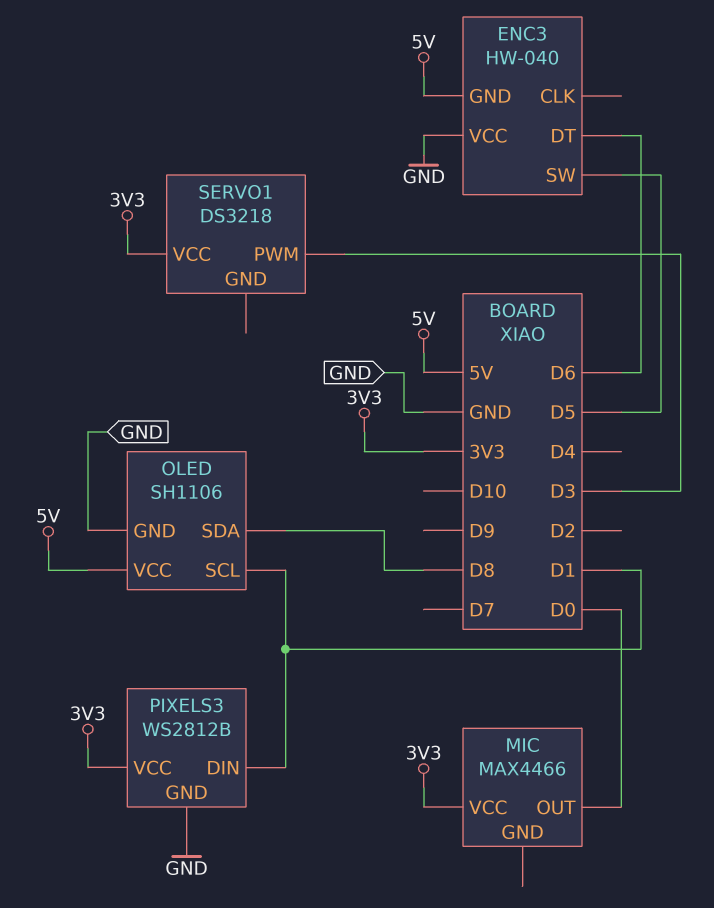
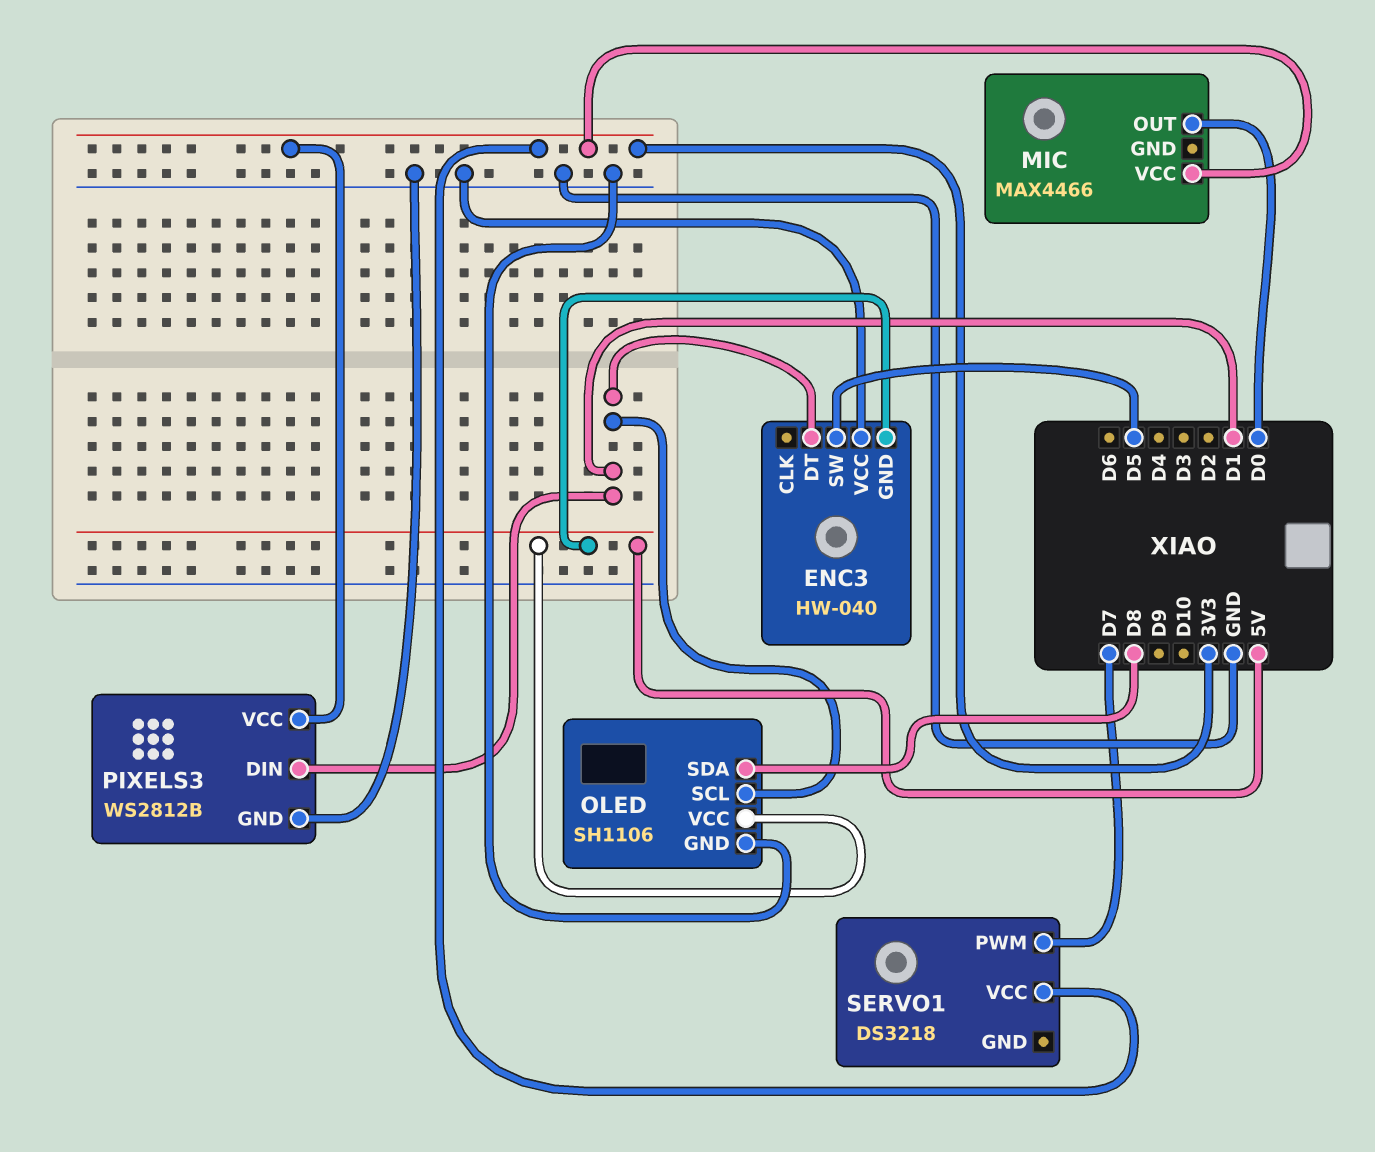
ENC3 pin DT: D6 -> D1
SERVO1 pin PWM: D3 -> D7

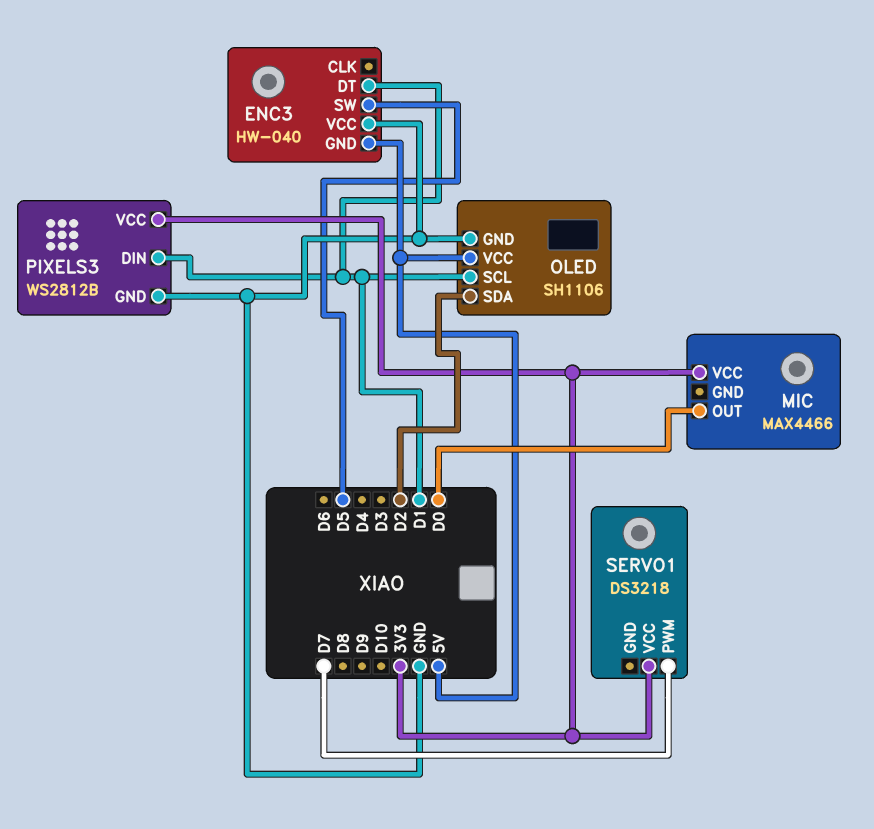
OLED pin SDA: D8 -> D2

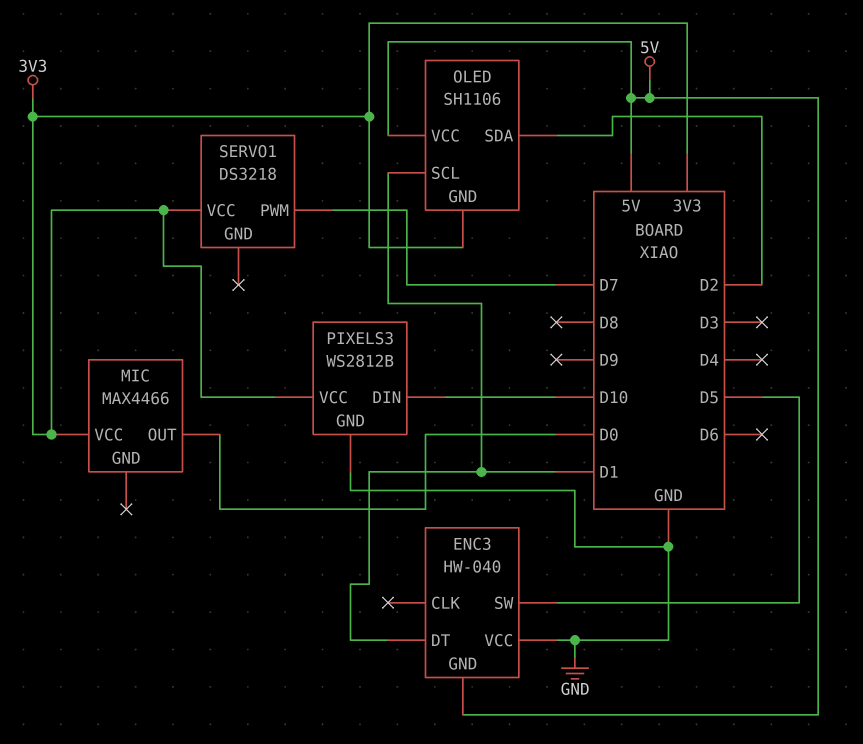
OLED pin GND: GND -> 3V3
PIXELS3 pin DIN: D1 -> D10

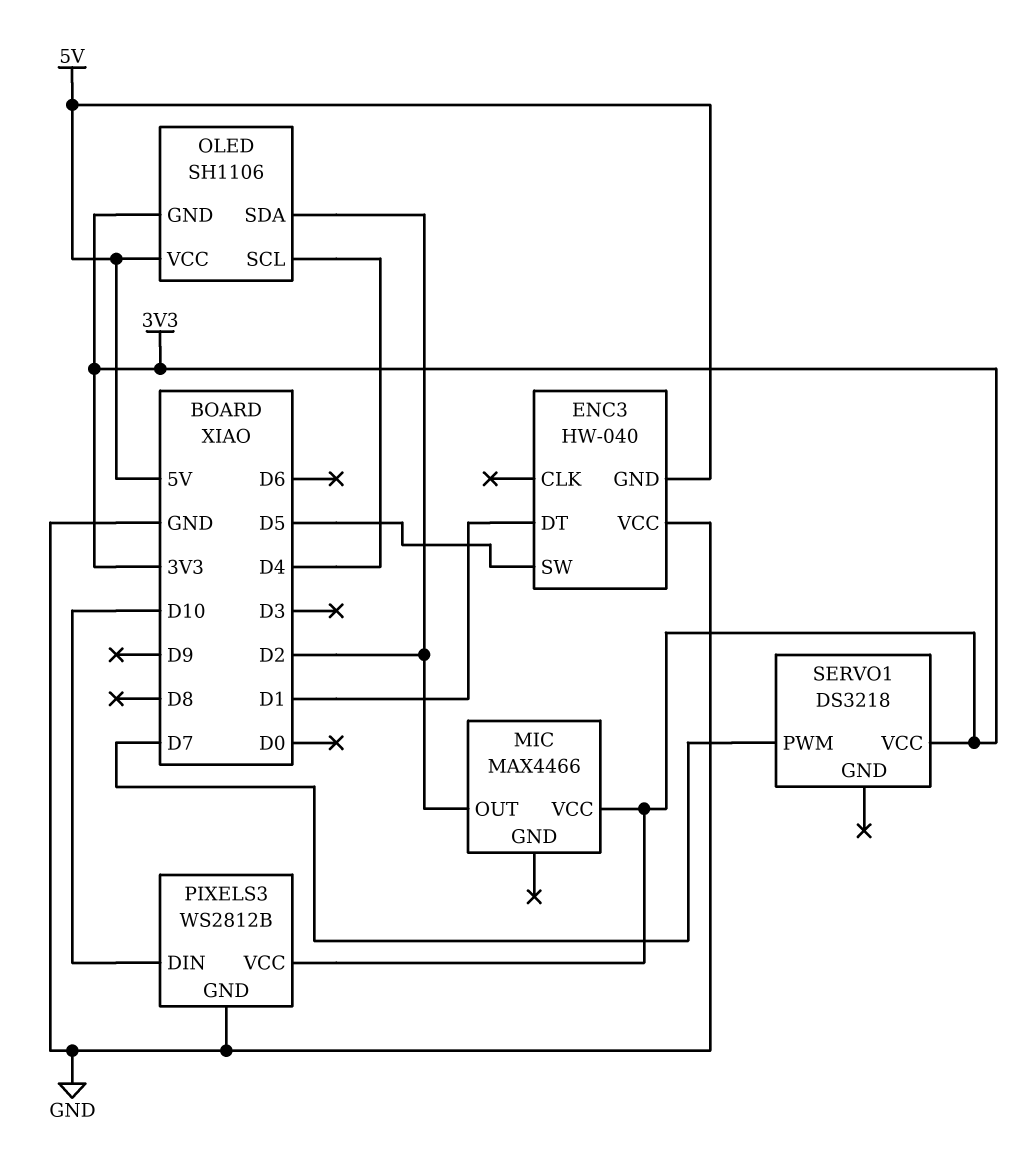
MIC pin OUT: D0 -> D2
OLED pin SCL: D1 -> D4

